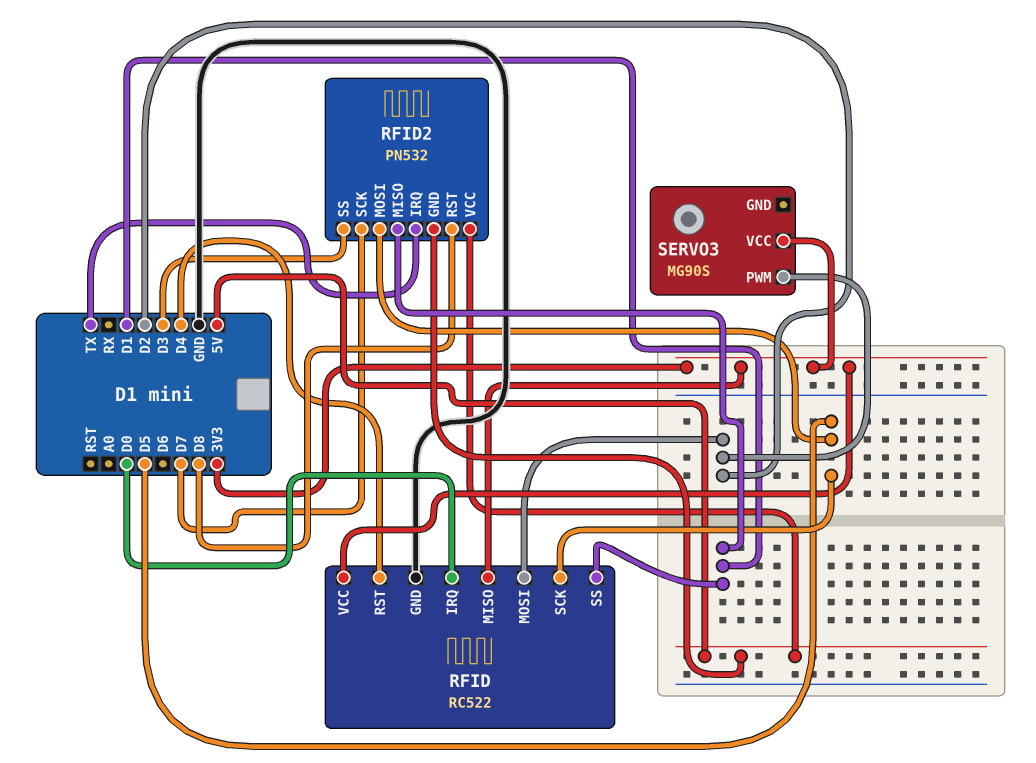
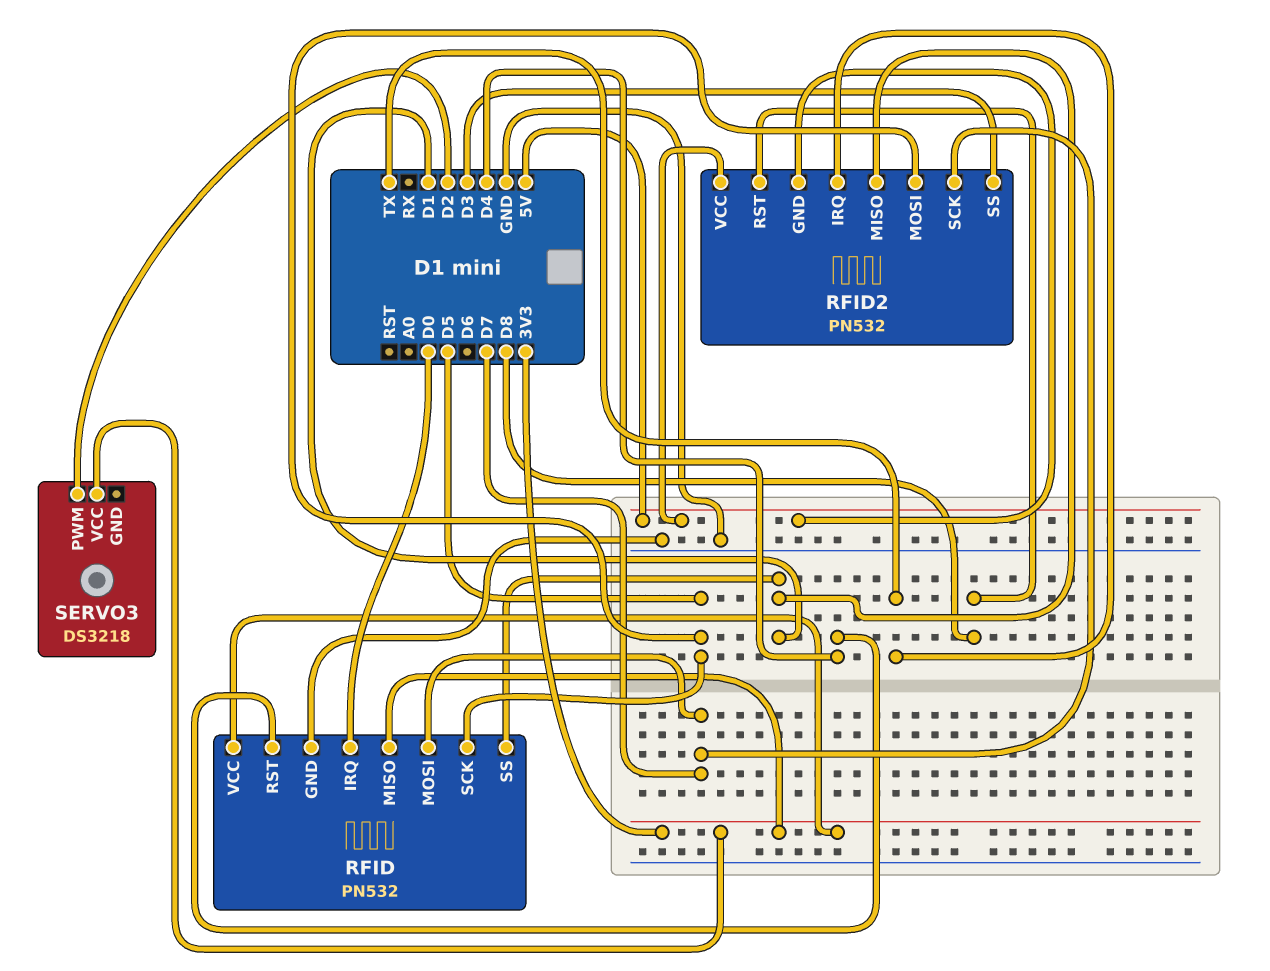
RFID: RC522 -> PN532
RFID pin MOSI: D2 -> D7
SERVO3: MG90S -> DS3218

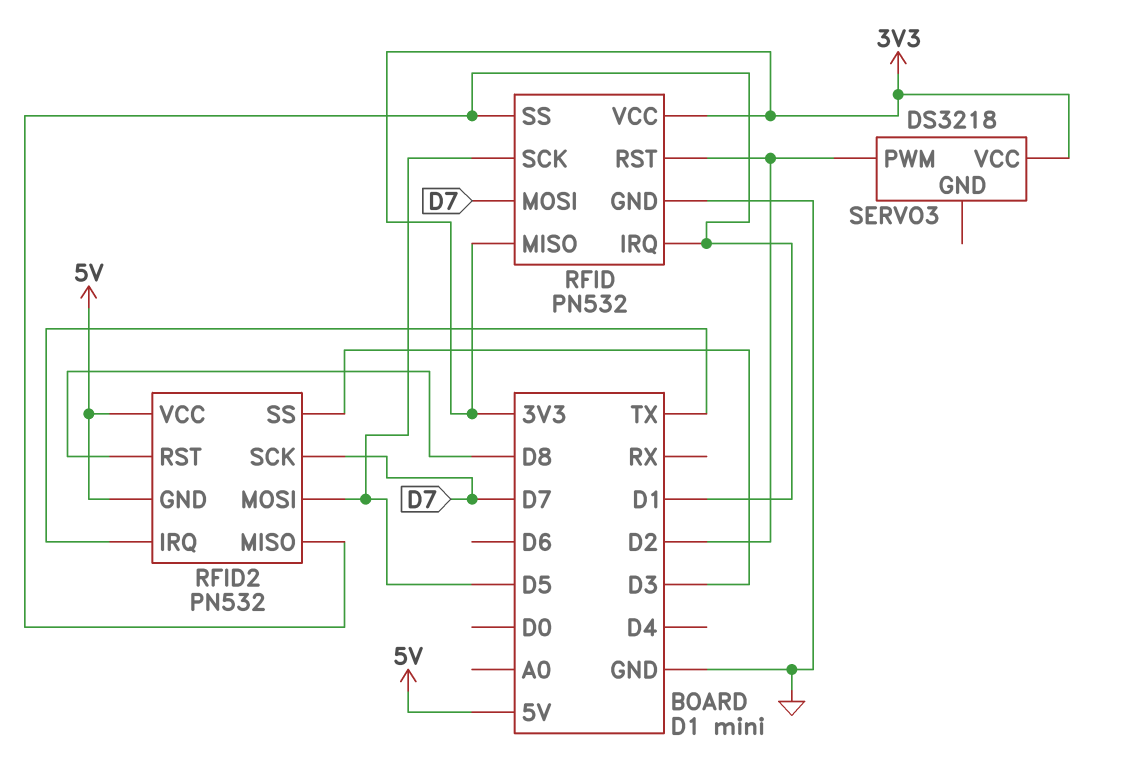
RFID pin IRQ: D0 -> D1
RFID pin RST: D4 -> D2

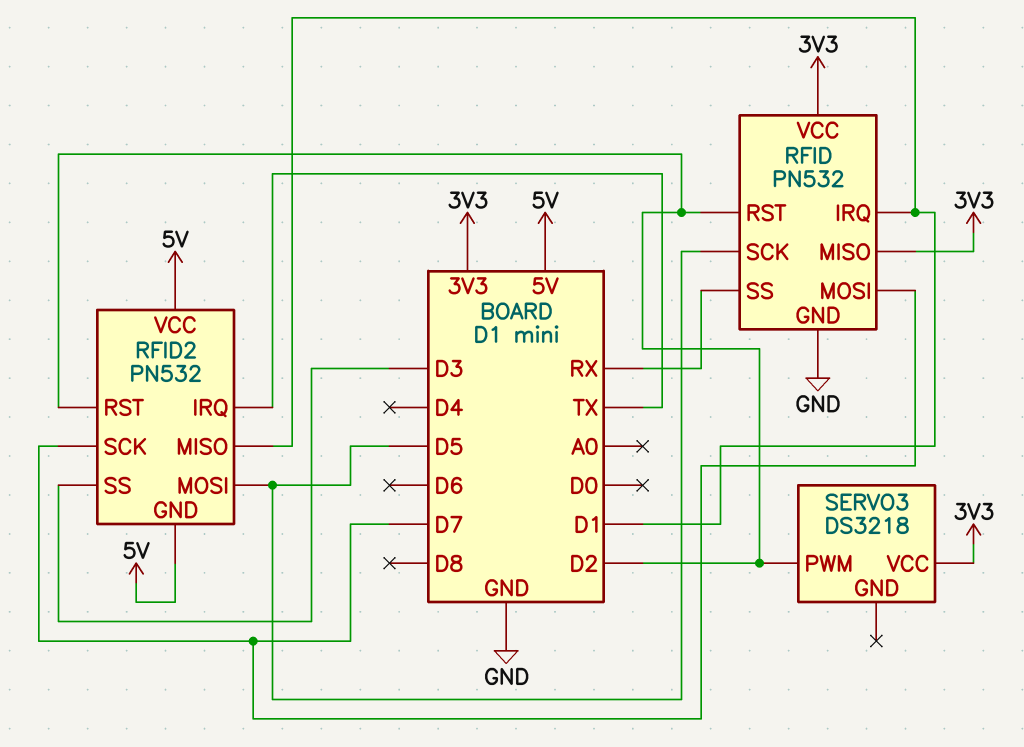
RFID pin SS: D1 -> RX
RFID2 pin RST: D8 -> D2

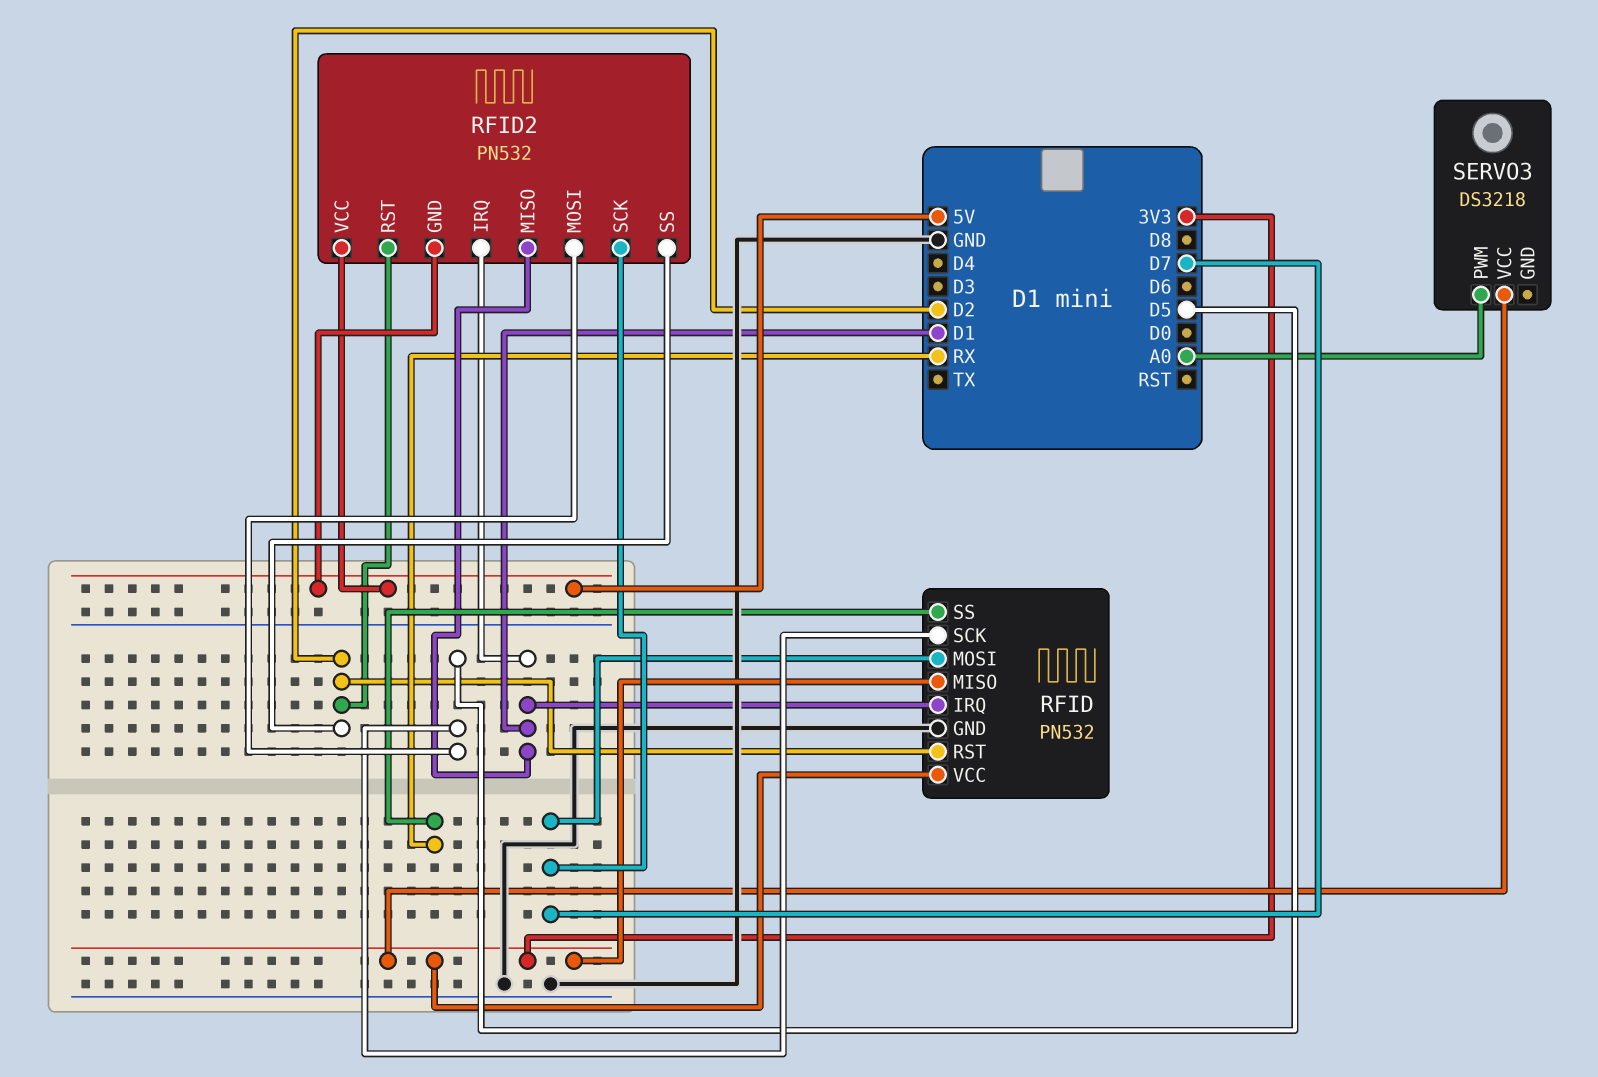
RFID2 pin IRQ: TX -> D1
RFID2 pin SS: D3 -> D2
SERVO3 pin PWM: D2 -> A0

